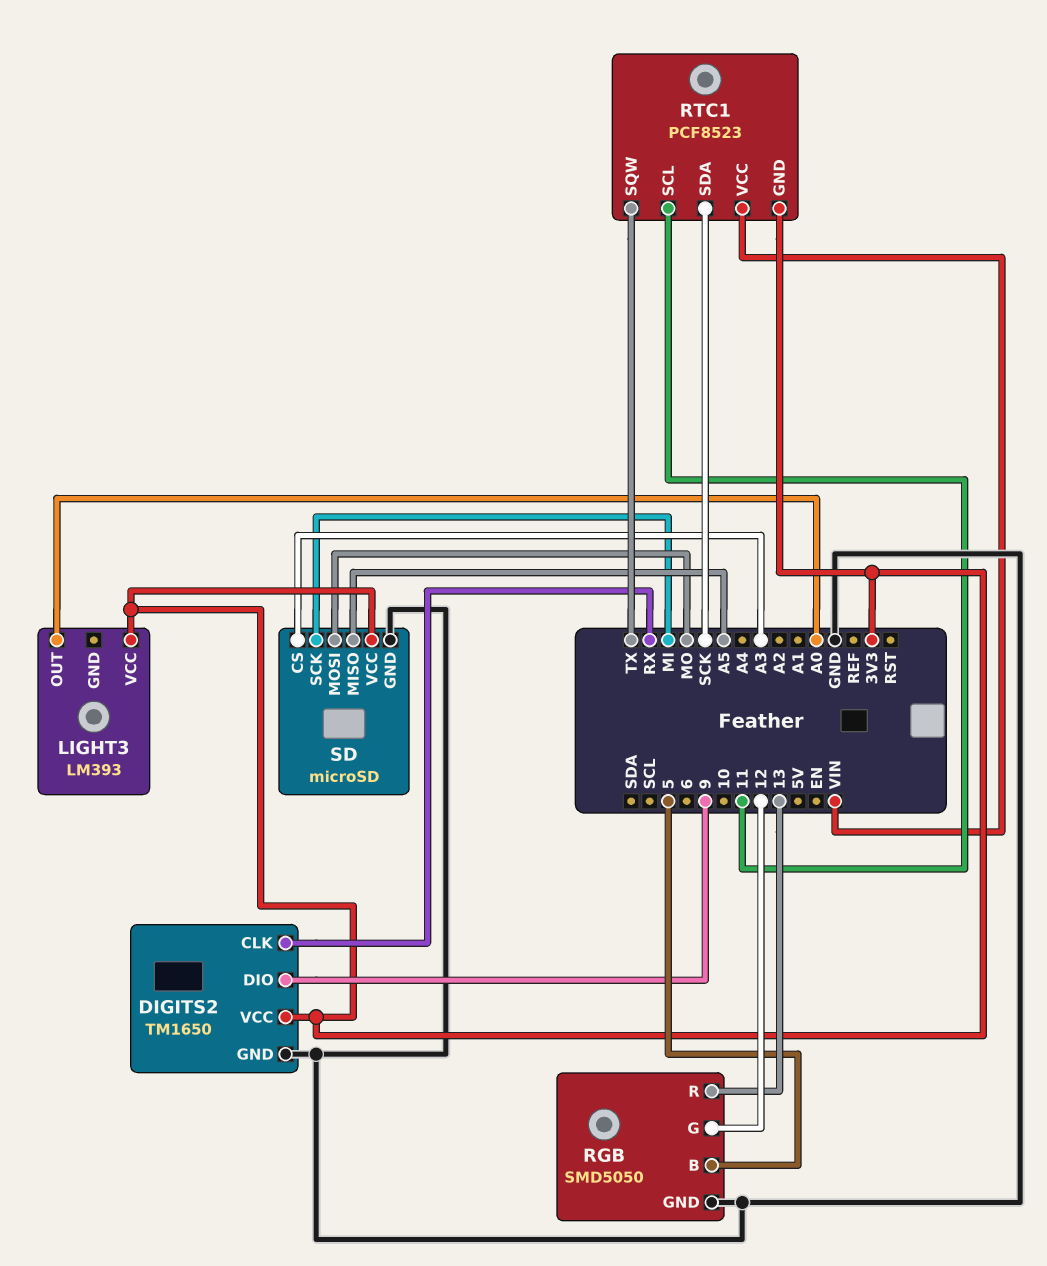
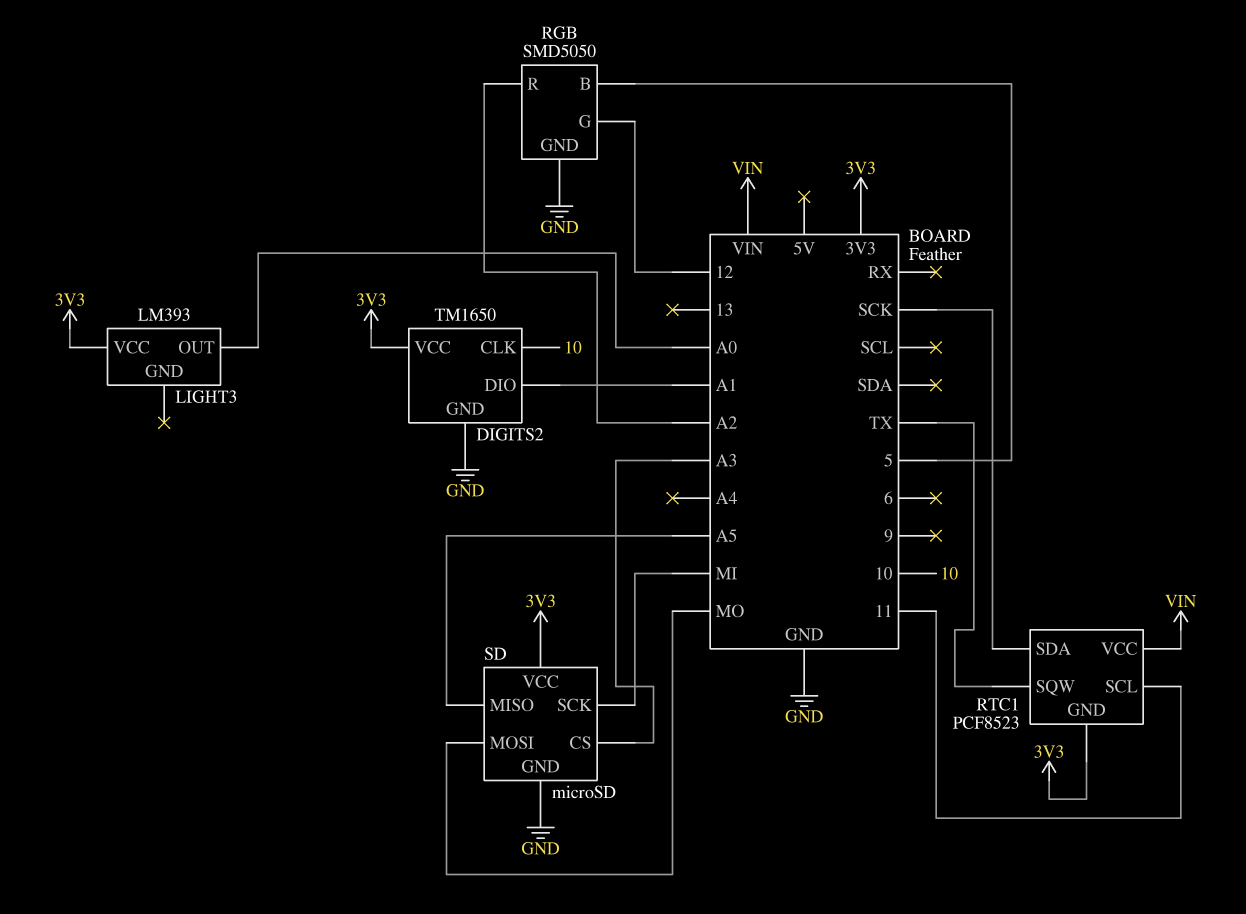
DIGITS2 pin CLK: RX -> 10
DIGITS2 pin DIO: 9 -> A1
RGB pin R: 13 -> A2

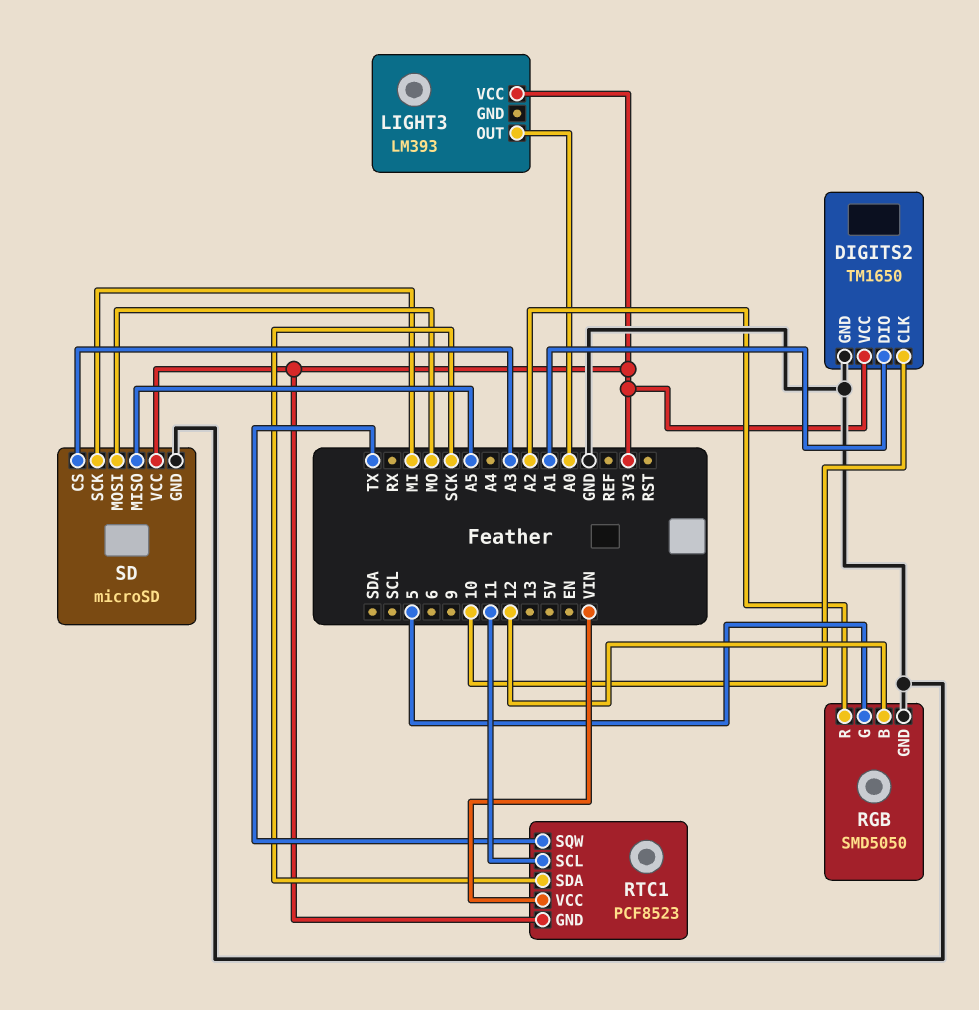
RGB pin B: 5 -> 12
RGB pin G: 12 -> 5

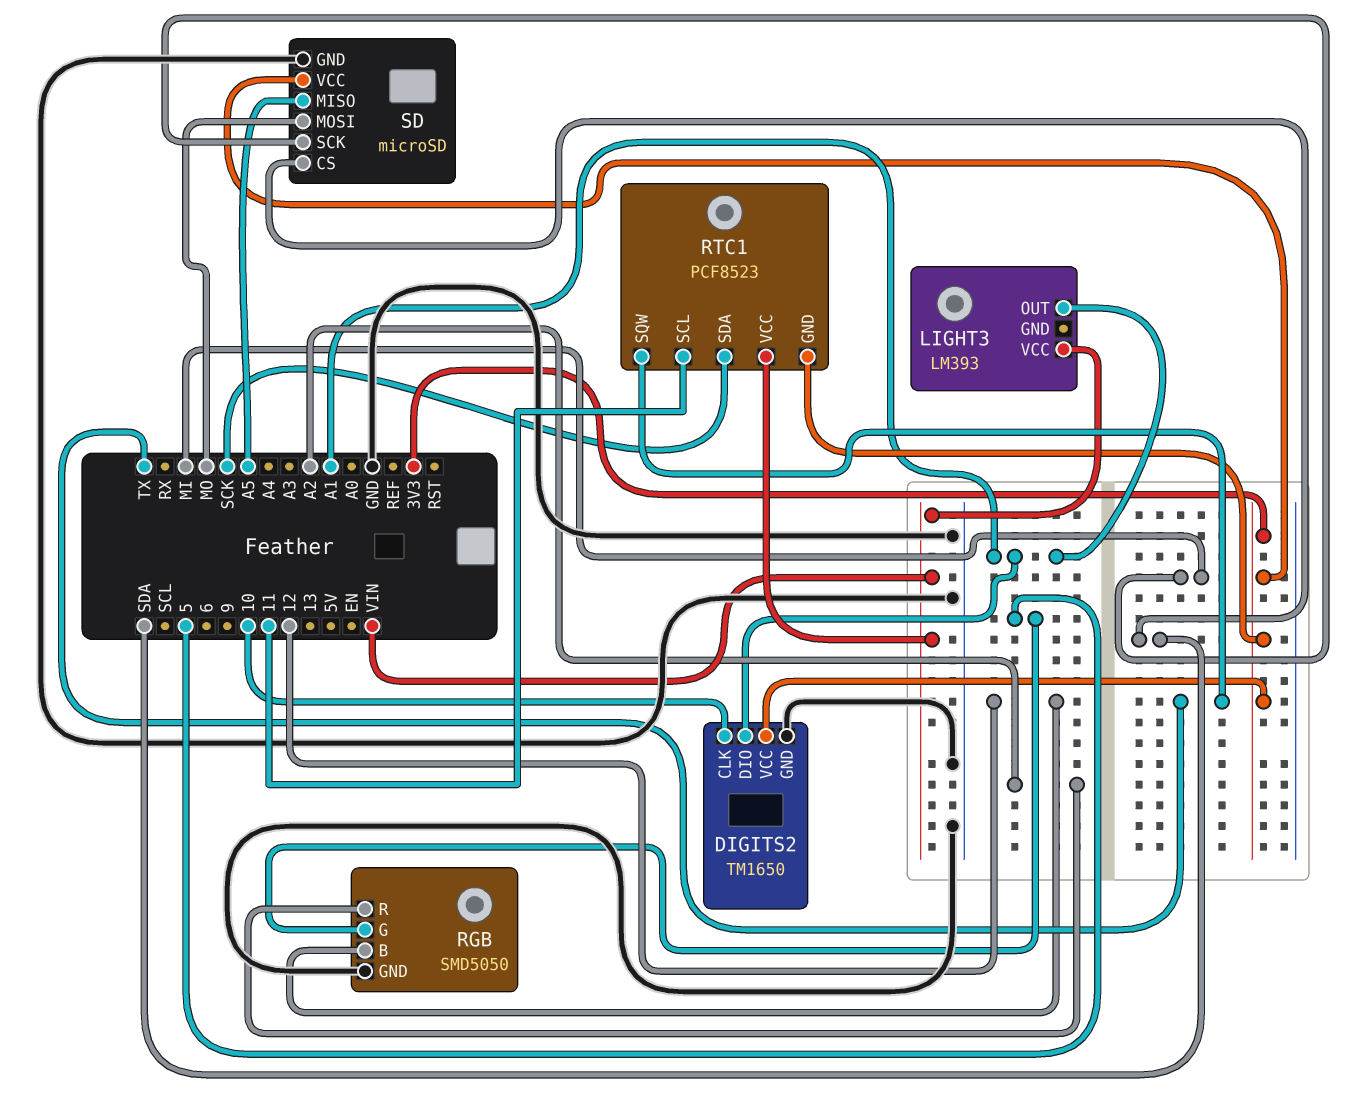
LIGHT3 pin OUT: A0 -> A1
LIGHT3 pin VCC: 3V3 -> VIN
SD pin CS: A3 -> SDA

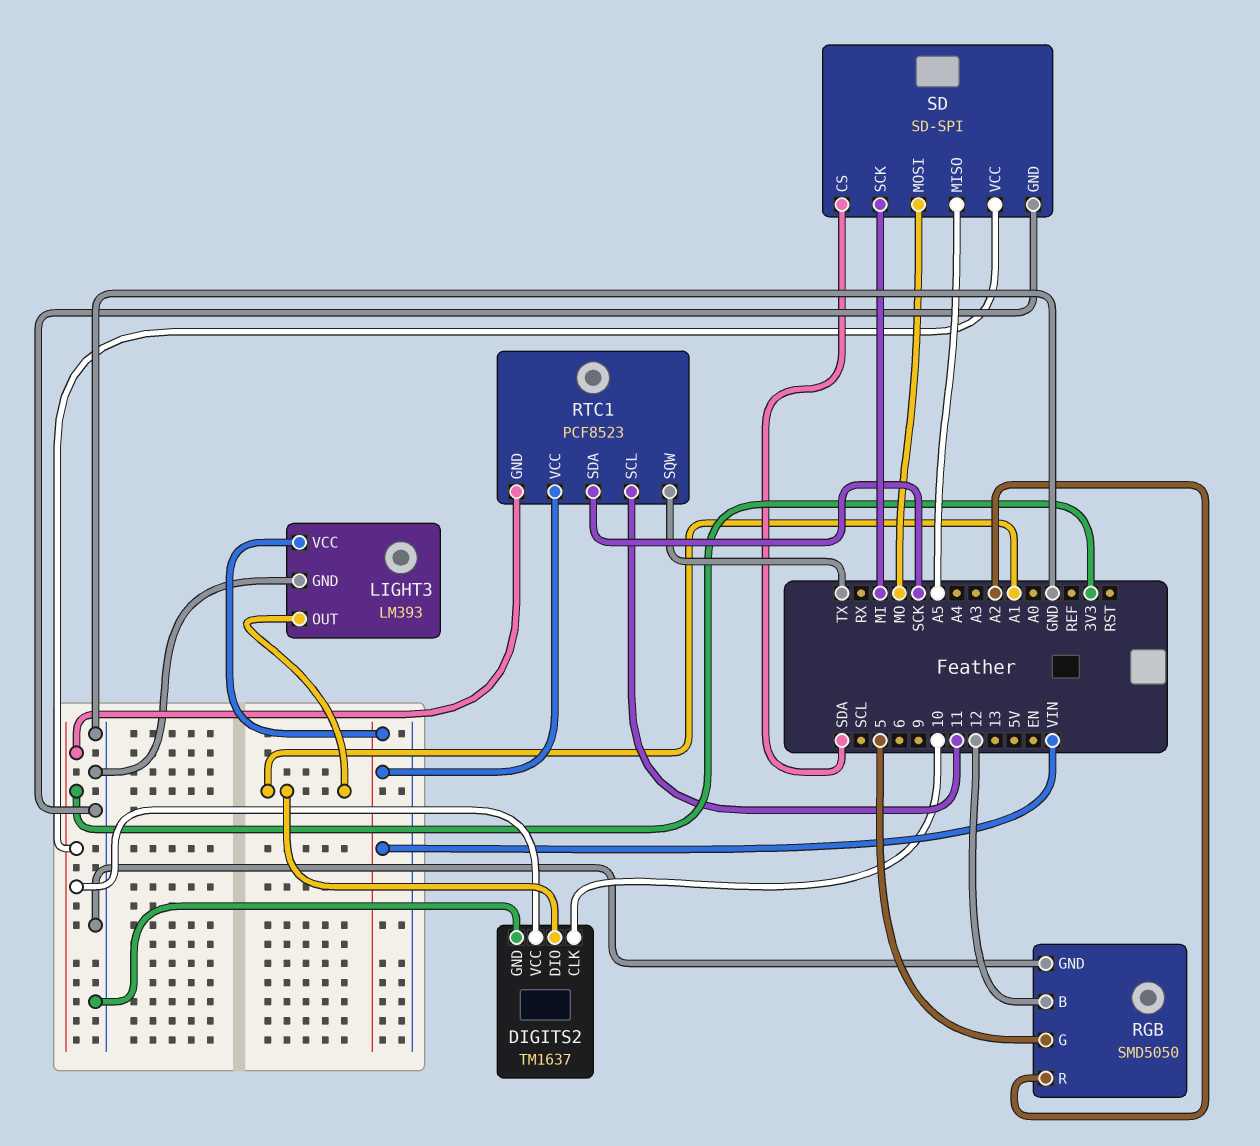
DIGITS2: TM1650 -> TM1637
LIGHT3 pin GND: none -> GND
SD: microSD -> SD-SPI

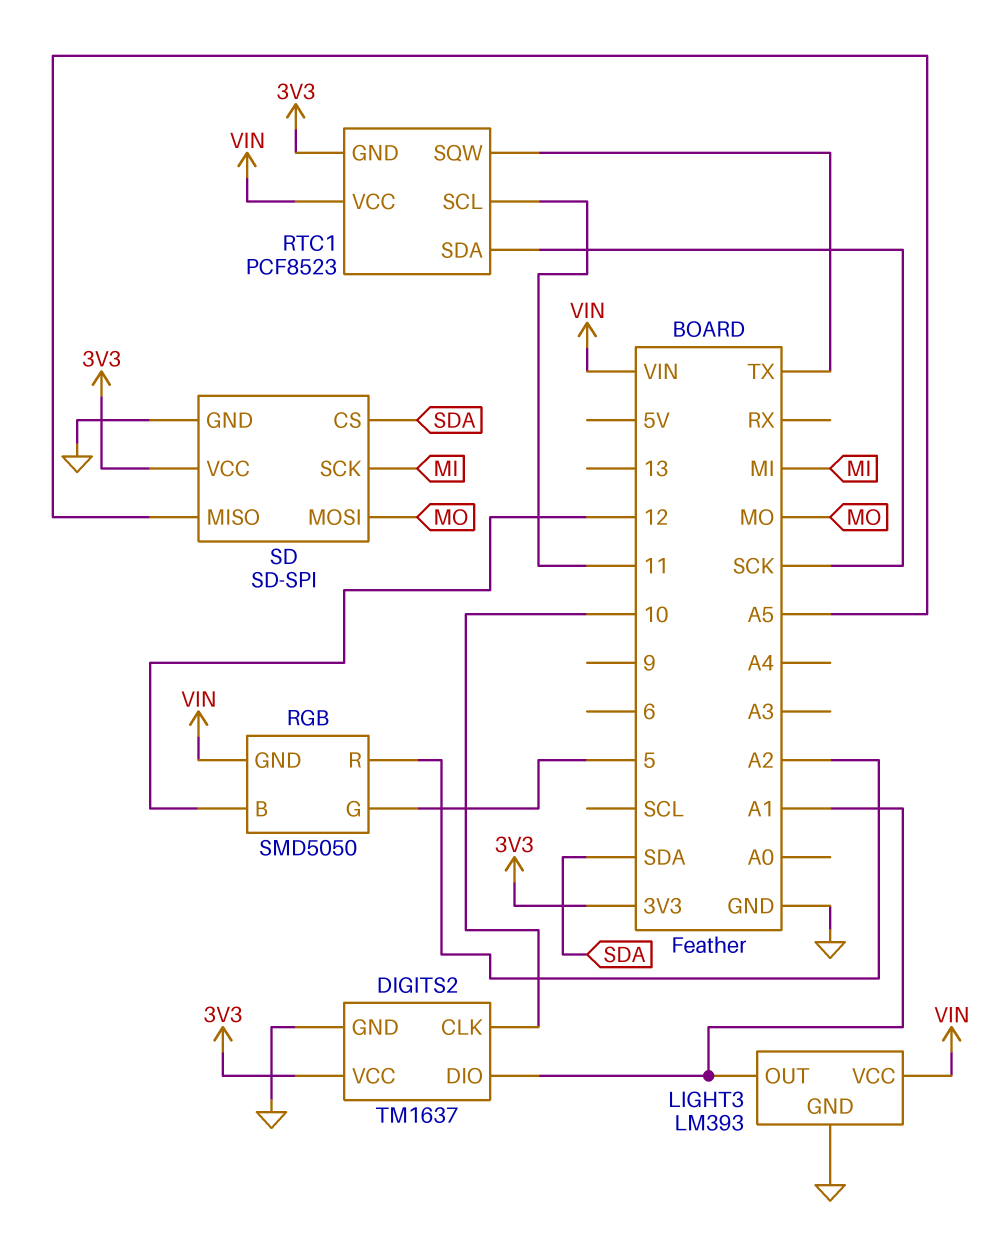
RGB pin GND: GND -> VIN

